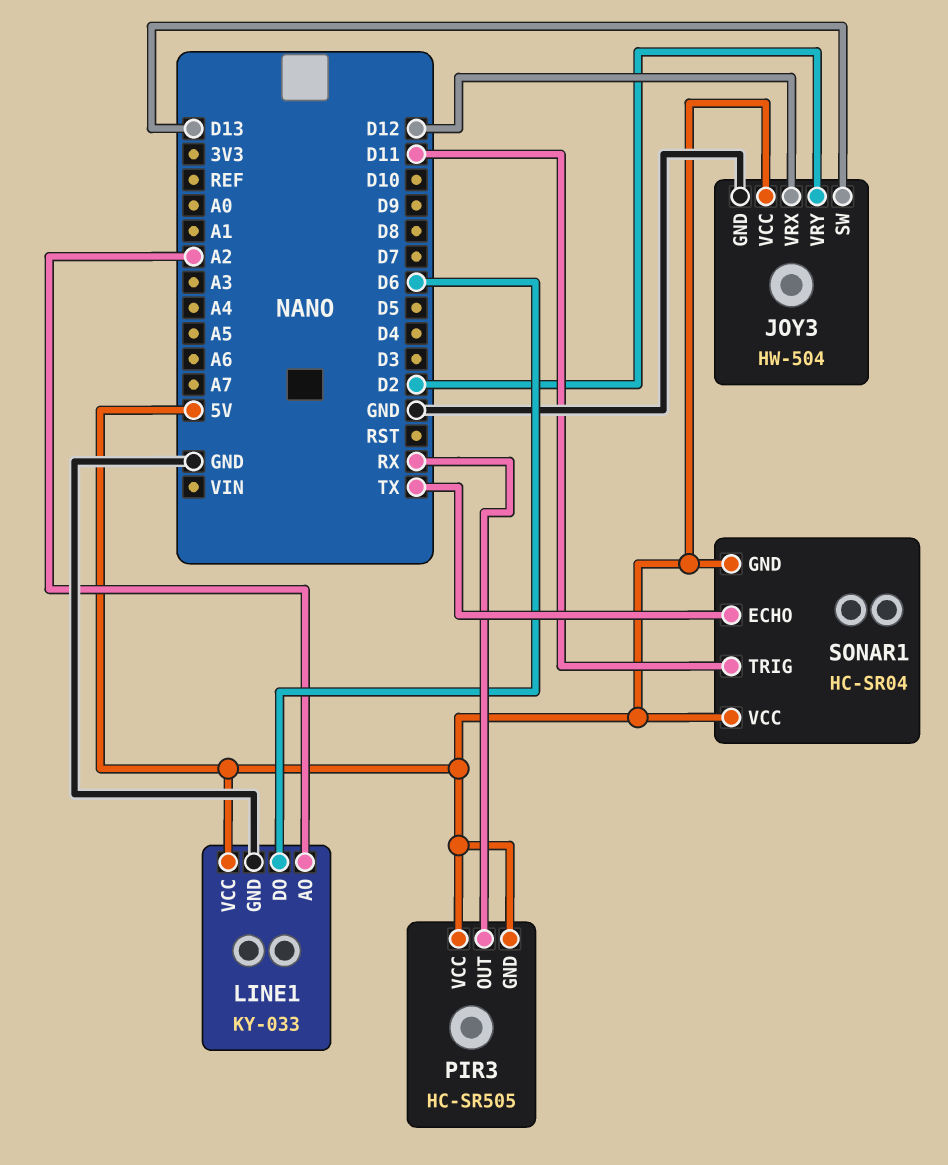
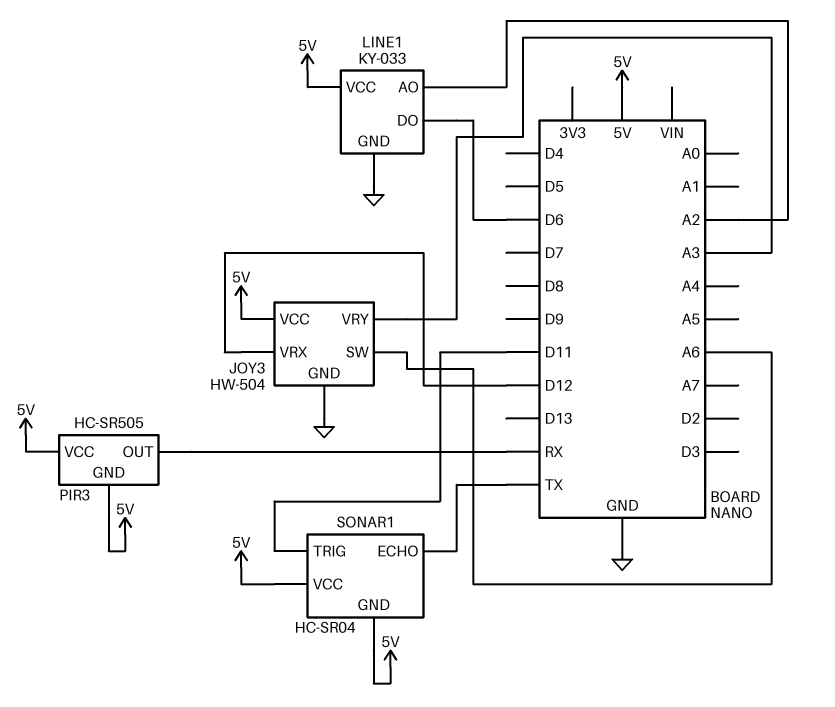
JOY3 pin SW: D13 -> A6
JOY3 pin VRY: D2 -> A3

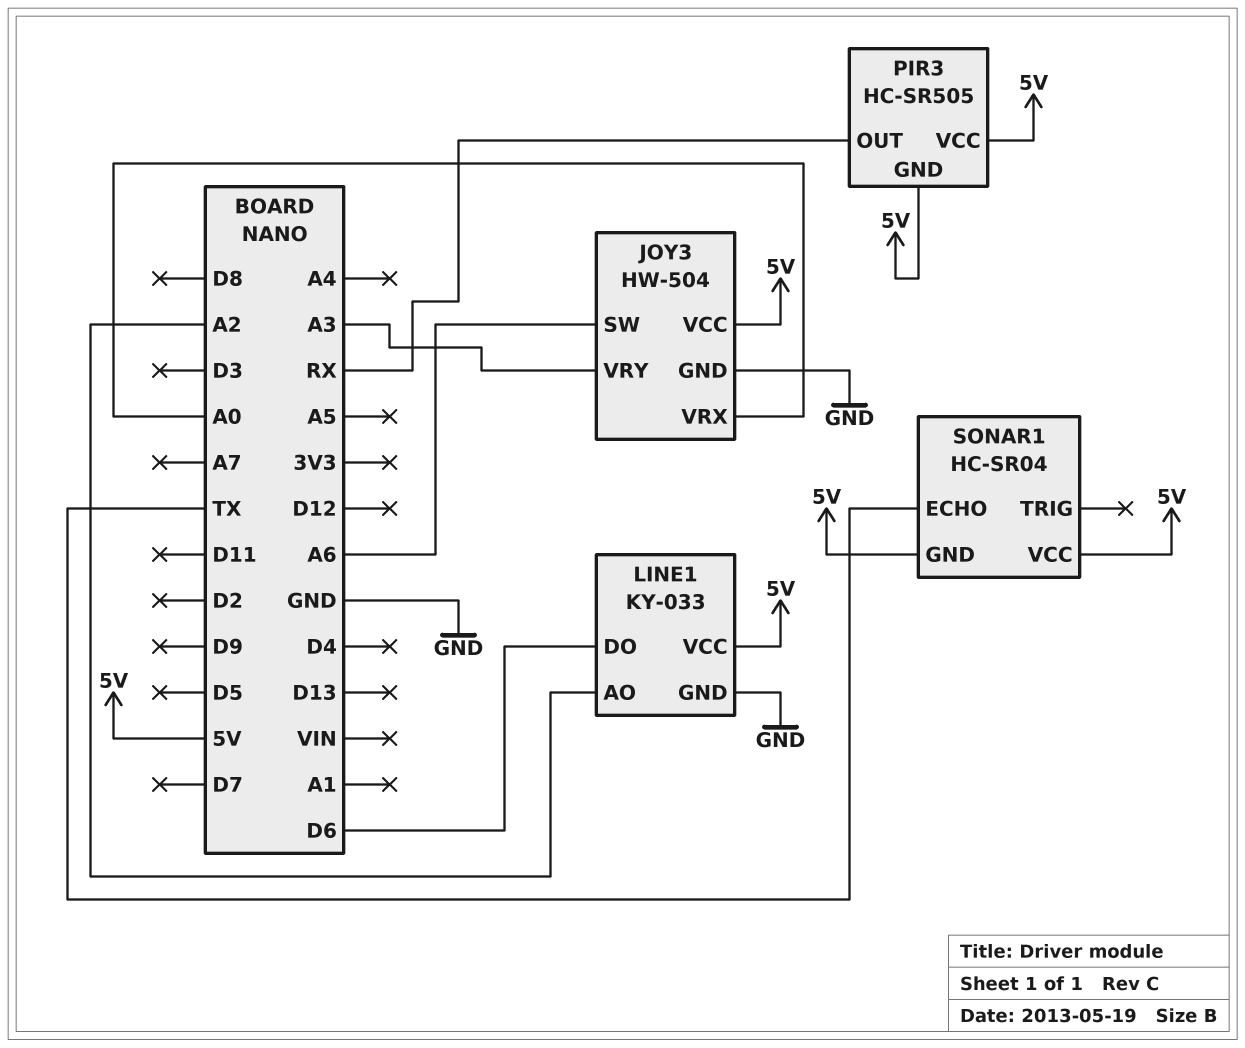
JOY3 pin VRX: D12 -> A0
SONAR1 pin TRIG: D11 -> none

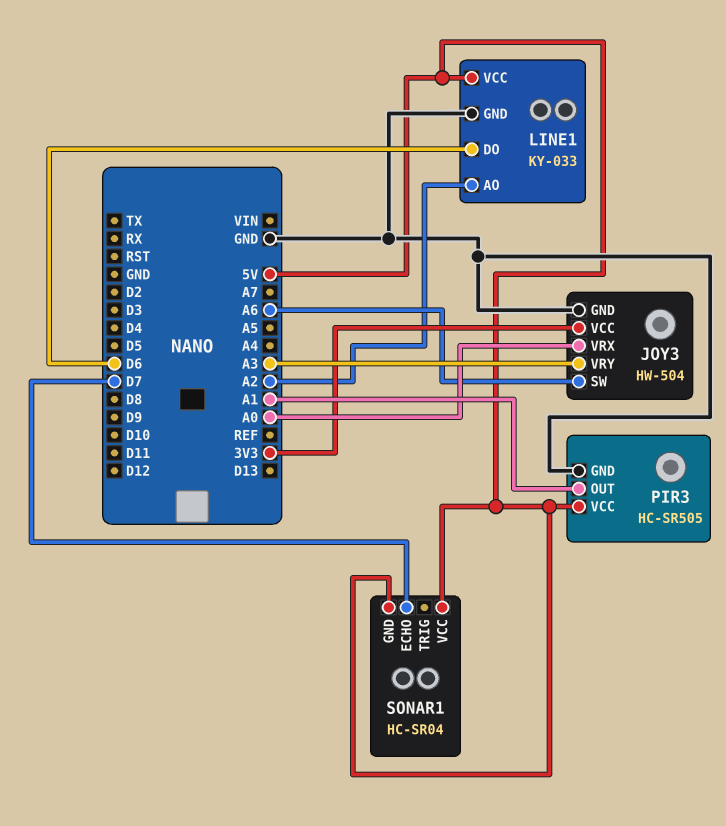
JOY3 pin VCC: 5V -> 3V3
PIR3 pin GND: 5V -> GND
PIR3 pin OUT: RX -> A1
SONAR1 pin ECHO: TX -> D7

